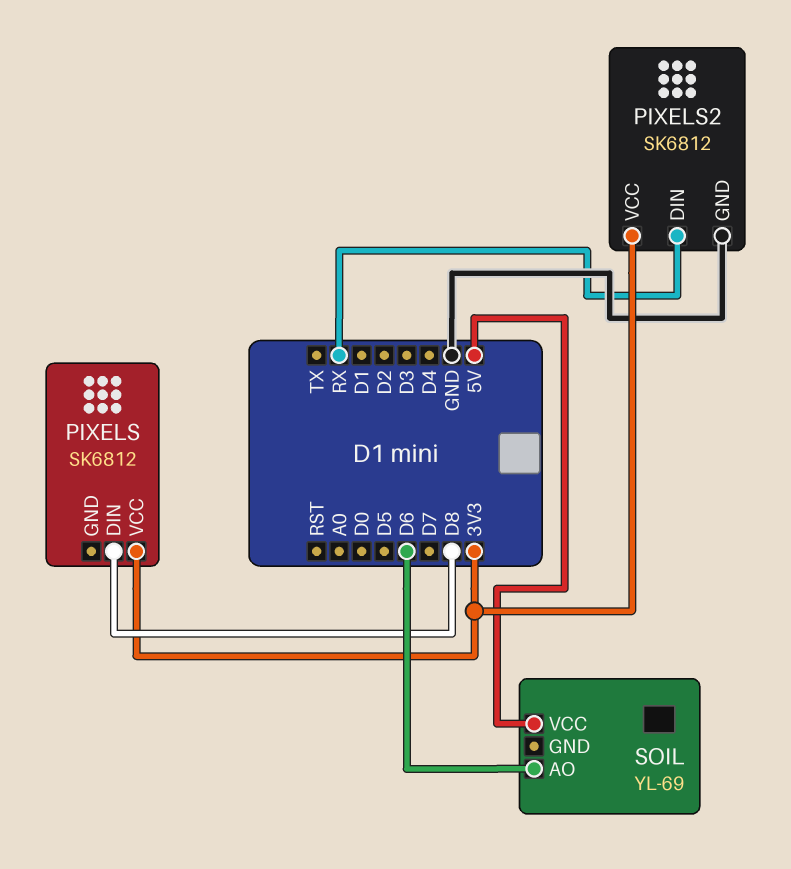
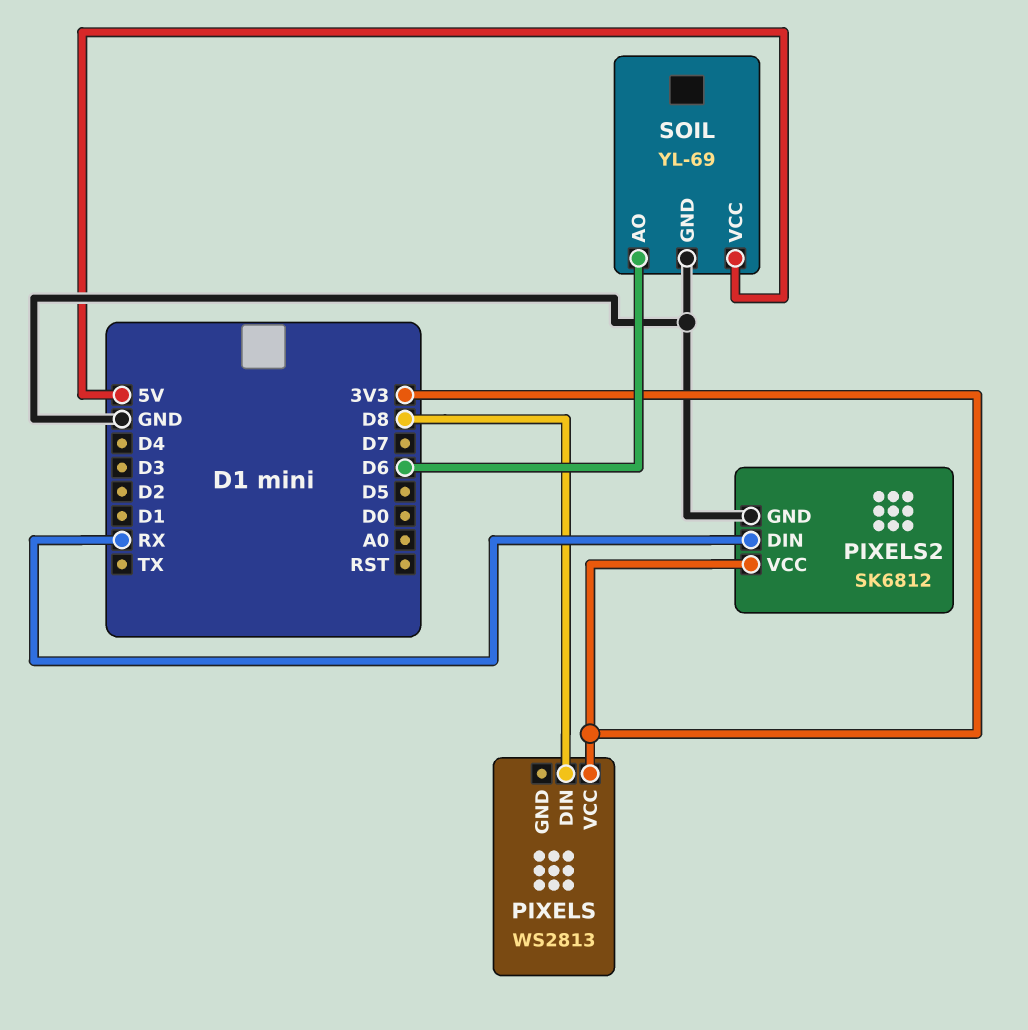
PIXELS: SK6812 -> WS2813
SOIL pin GND: none -> GND

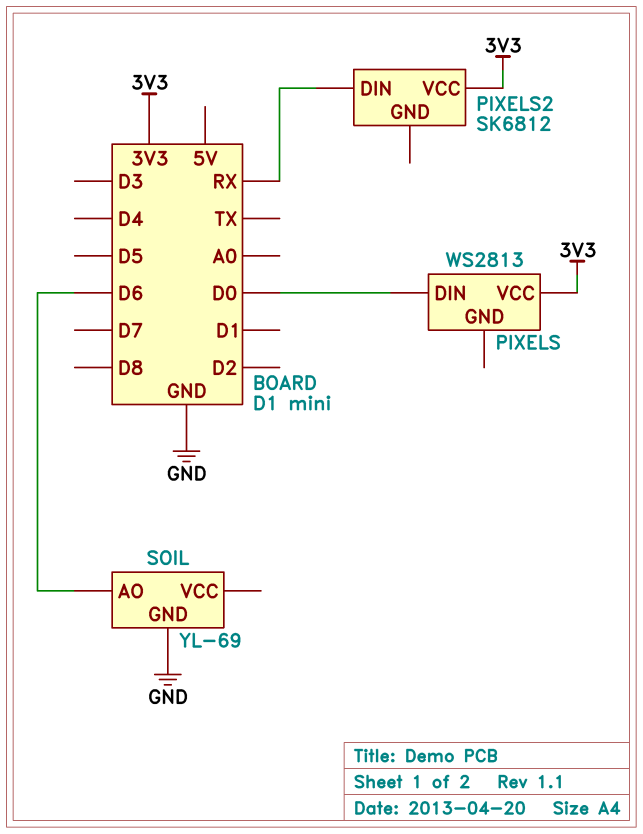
PIXELS pin DIN: D8 -> D0
PIXELS2 pin GND: GND -> none
SOIL pin VCC: 5V -> none

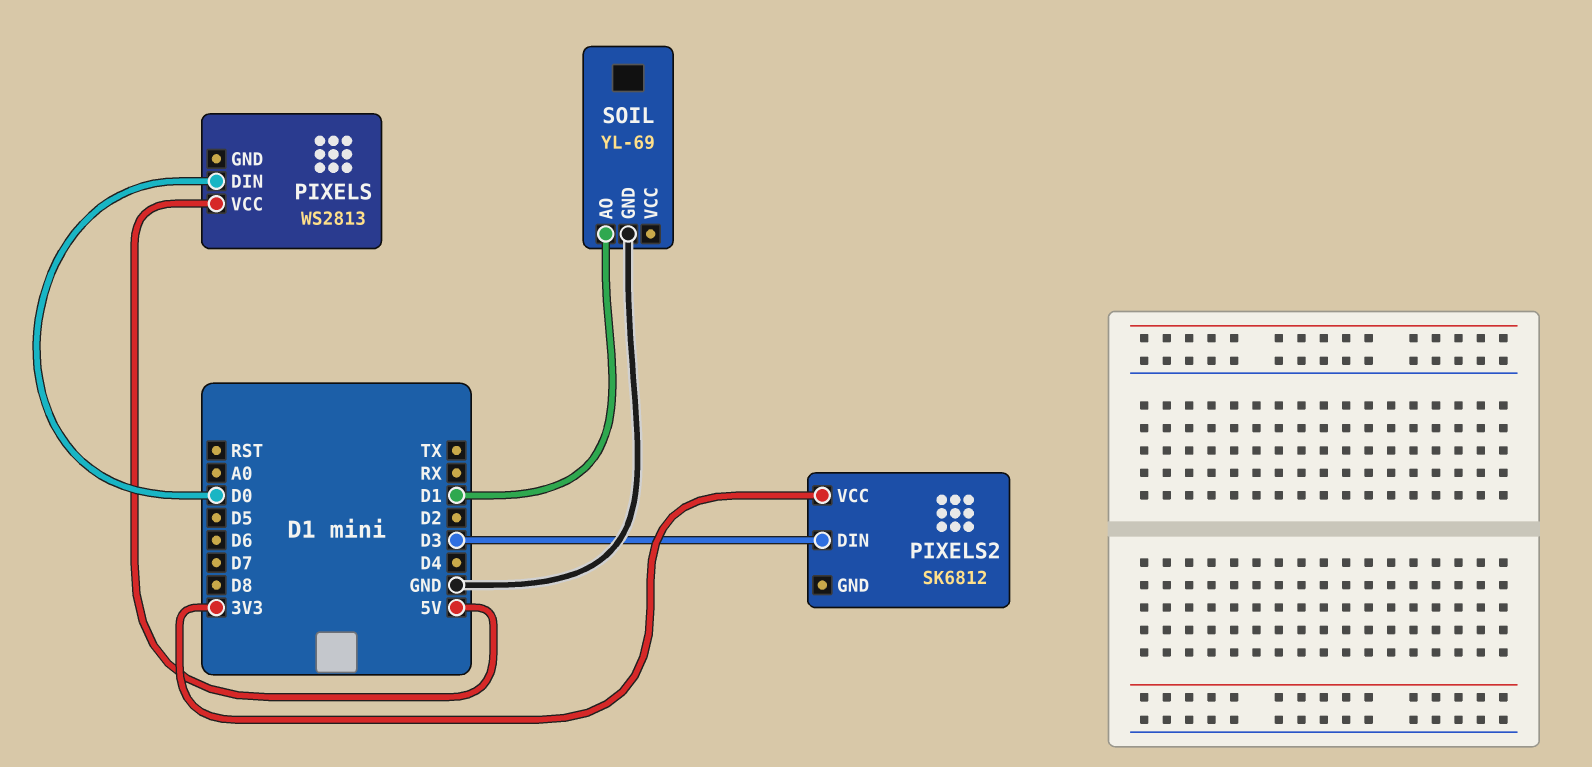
PIXELS pin VCC: 3V3 -> 5V
PIXELS2 pin DIN: RX -> D3
SOIL pin AO: D6 -> D1

